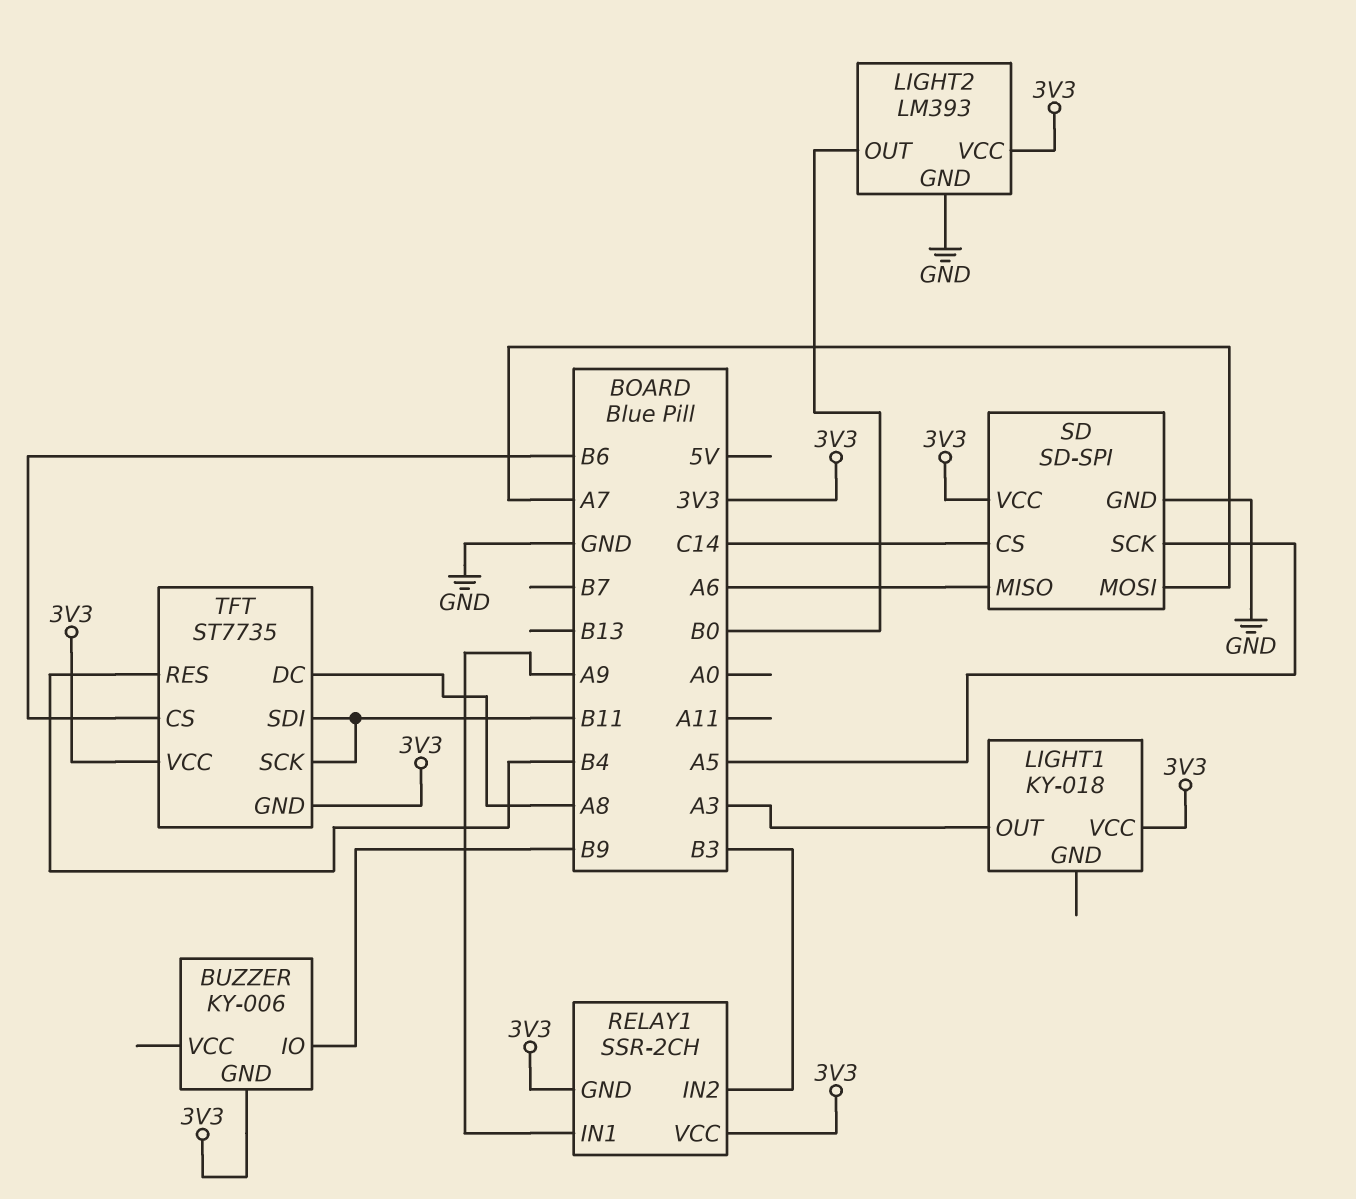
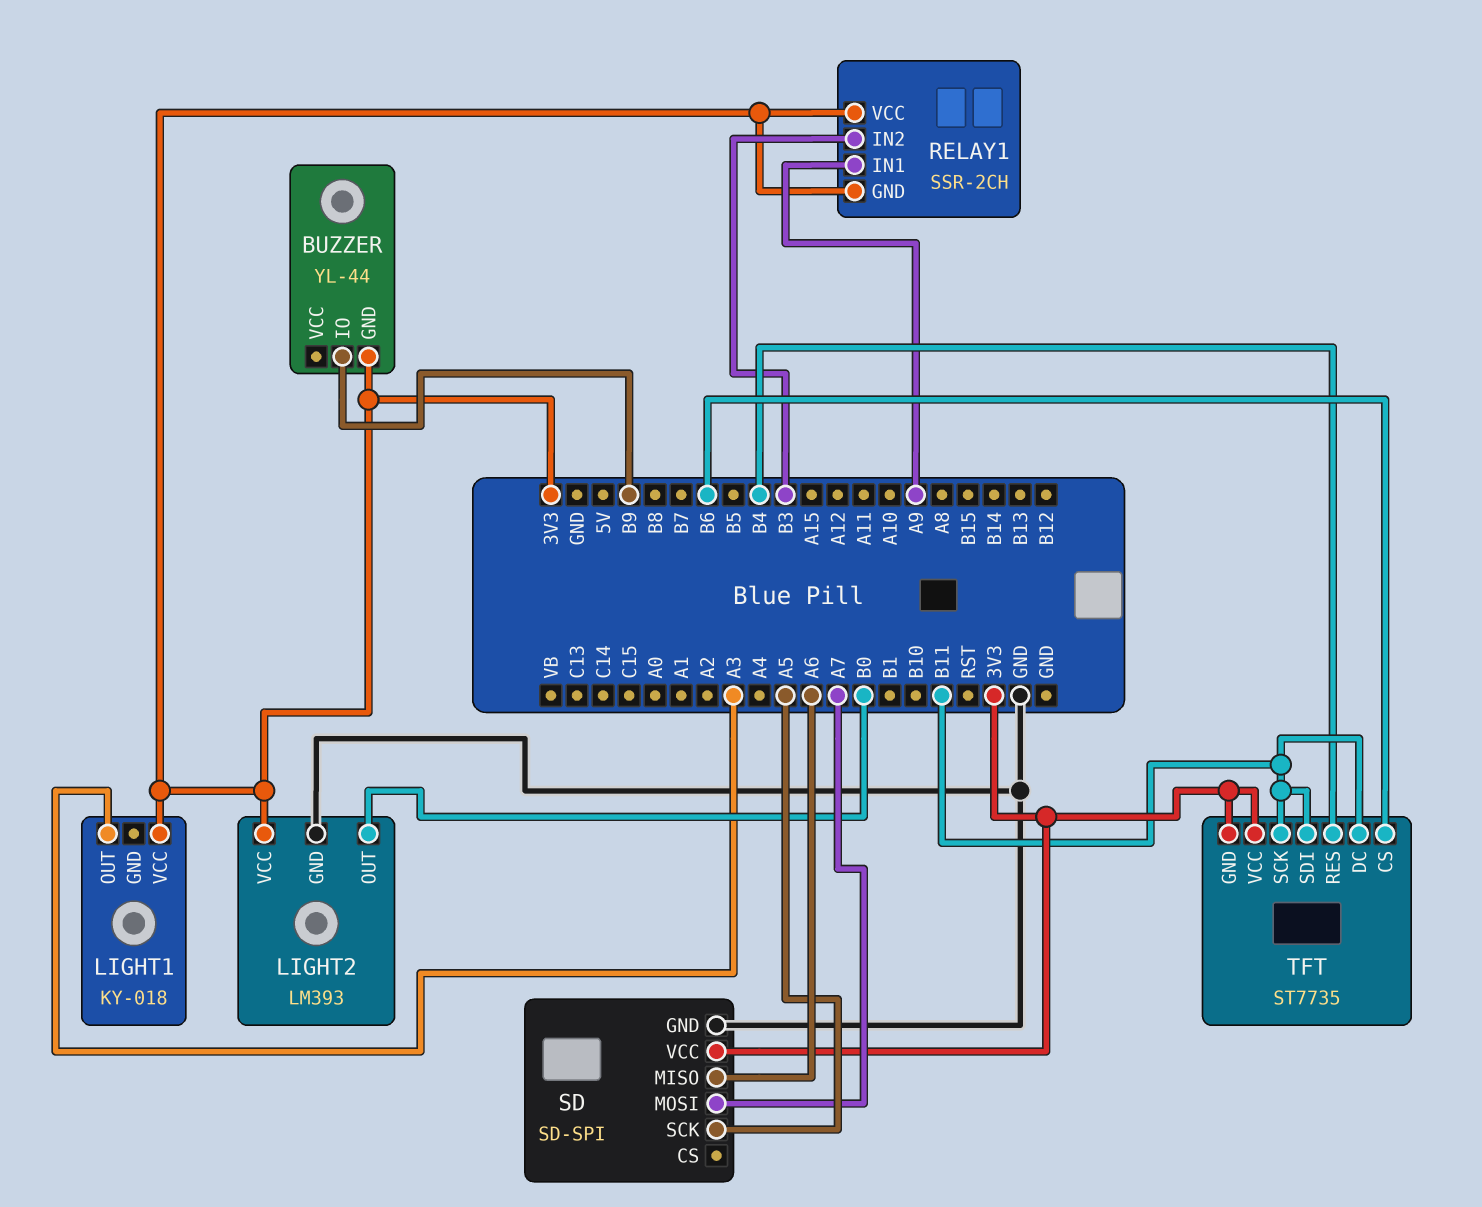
BUZZER: KY-006 -> YL-44
SD pin CS: C14 -> none
TFT pin DC: A8 -> B11

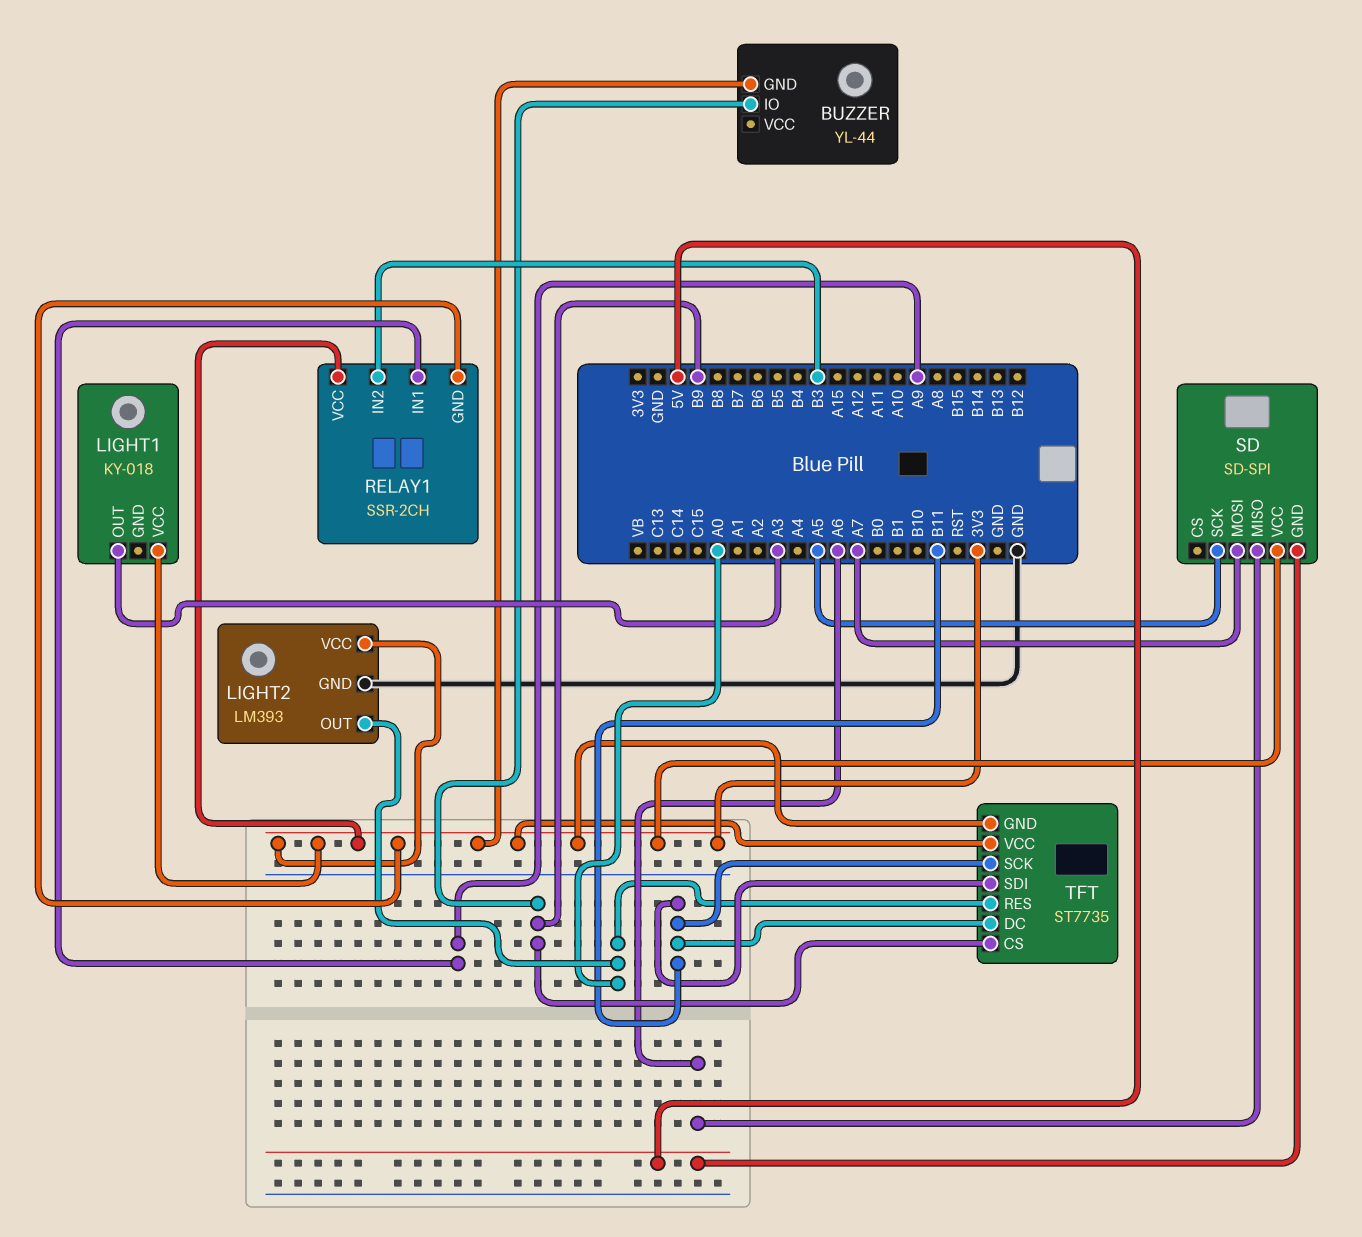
LIGHT2 pin OUT: B0 -> A0
SD pin GND: GND -> 5V
TFT pin CS: B6 -> B9
TFT pin RES: B4 -> A0

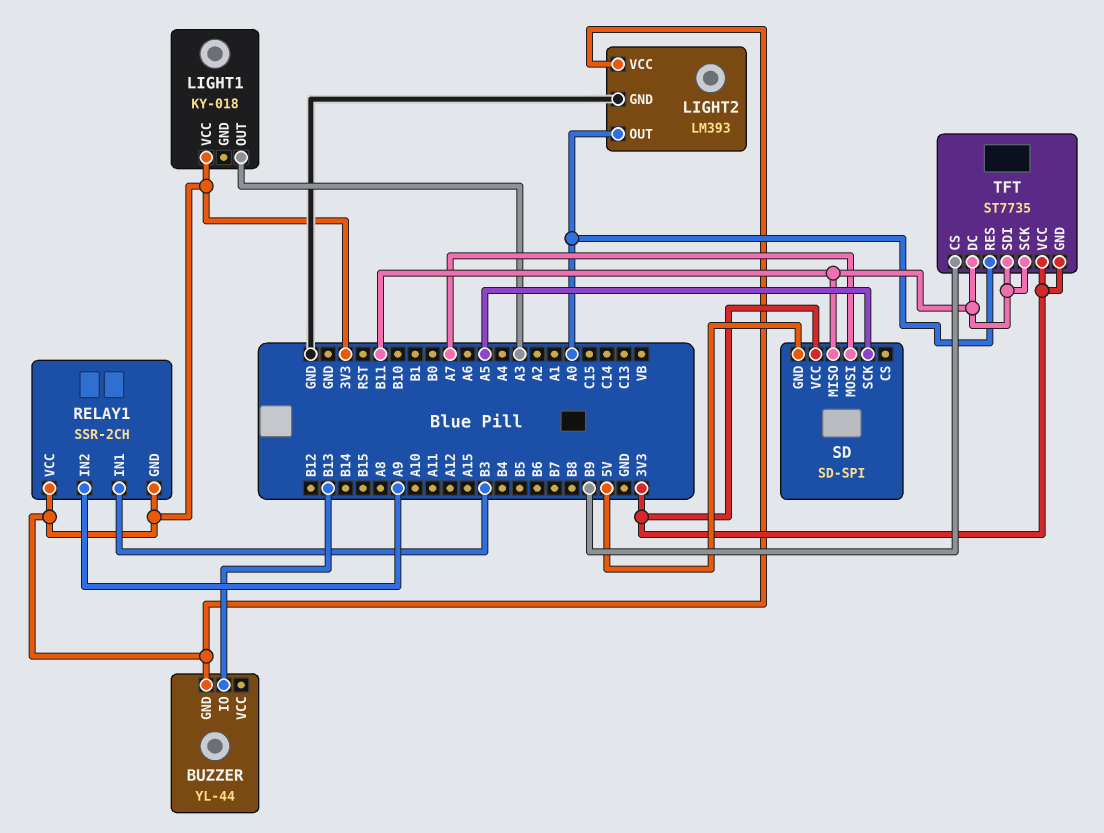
BUZZER pin IO: B9 -> B13
RELAY1 pin IN1: A9 -> B3
RELAY1 pin IN2: B3 -> A9
SD pin MISO: A6 -> B11

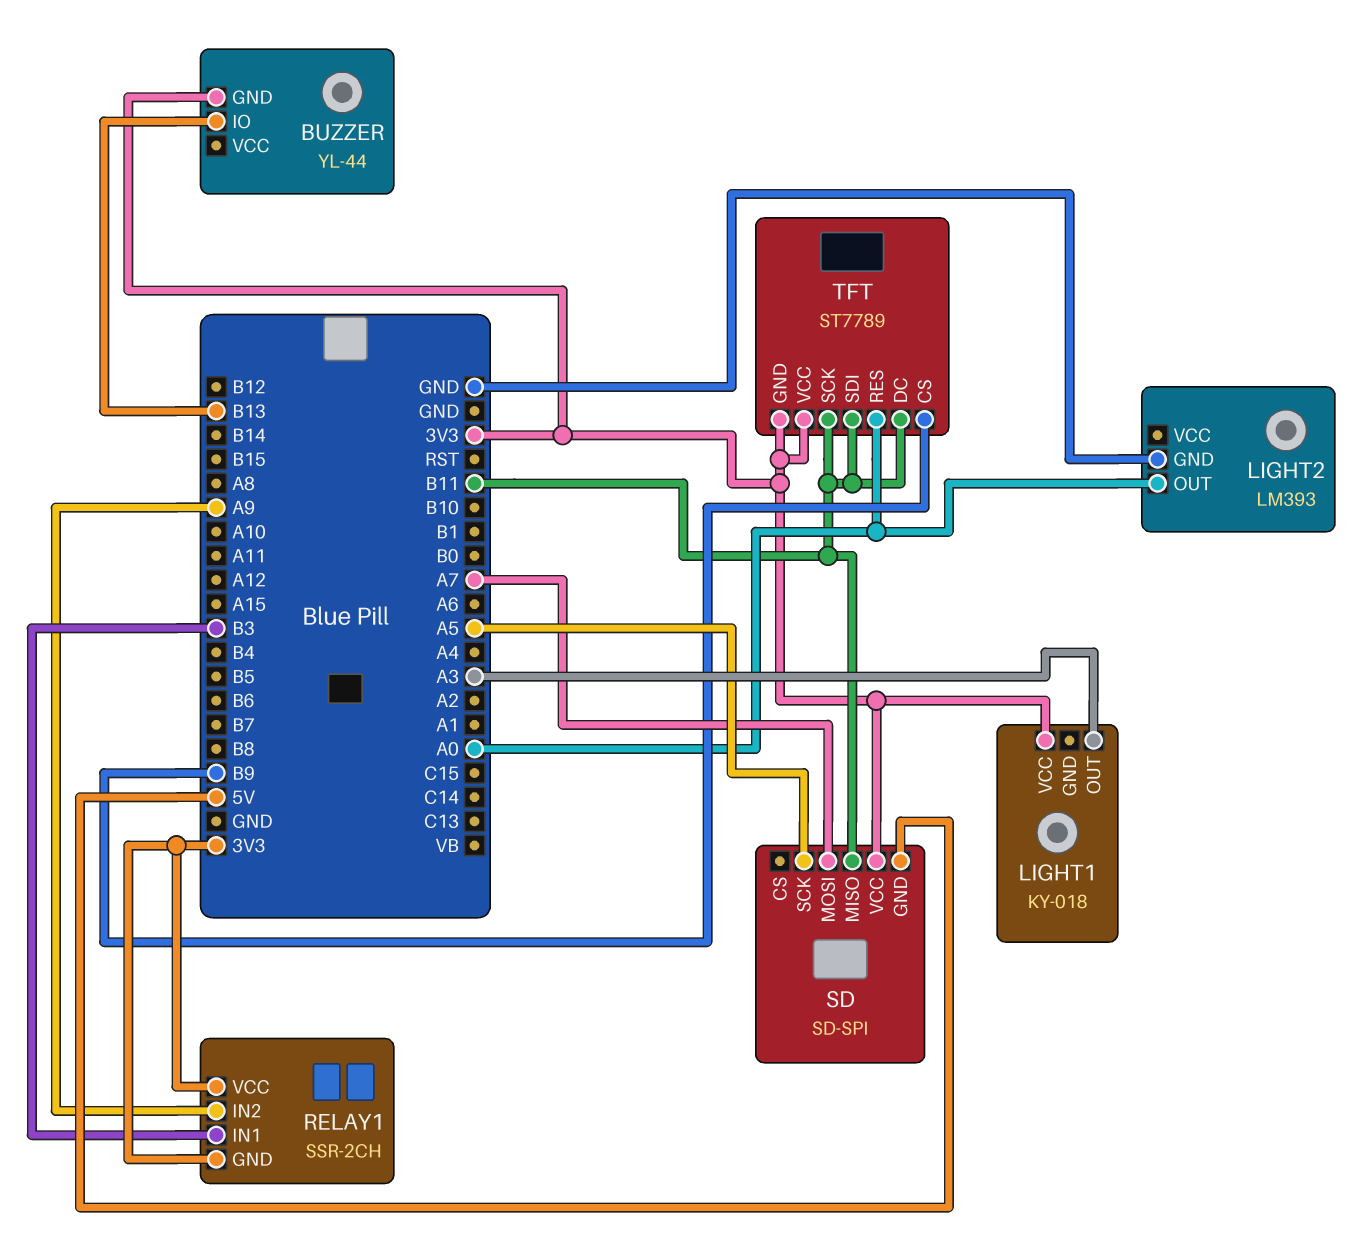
LIGHT2 pin VCC: 3V3 -> none
TFT: ST7735 -> ST7789

